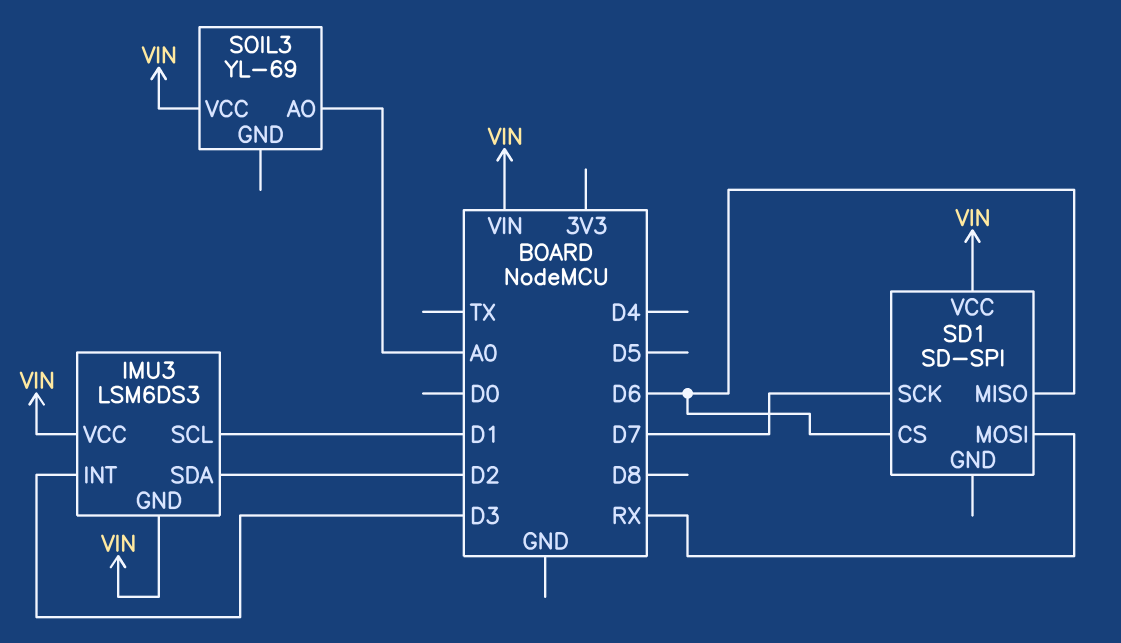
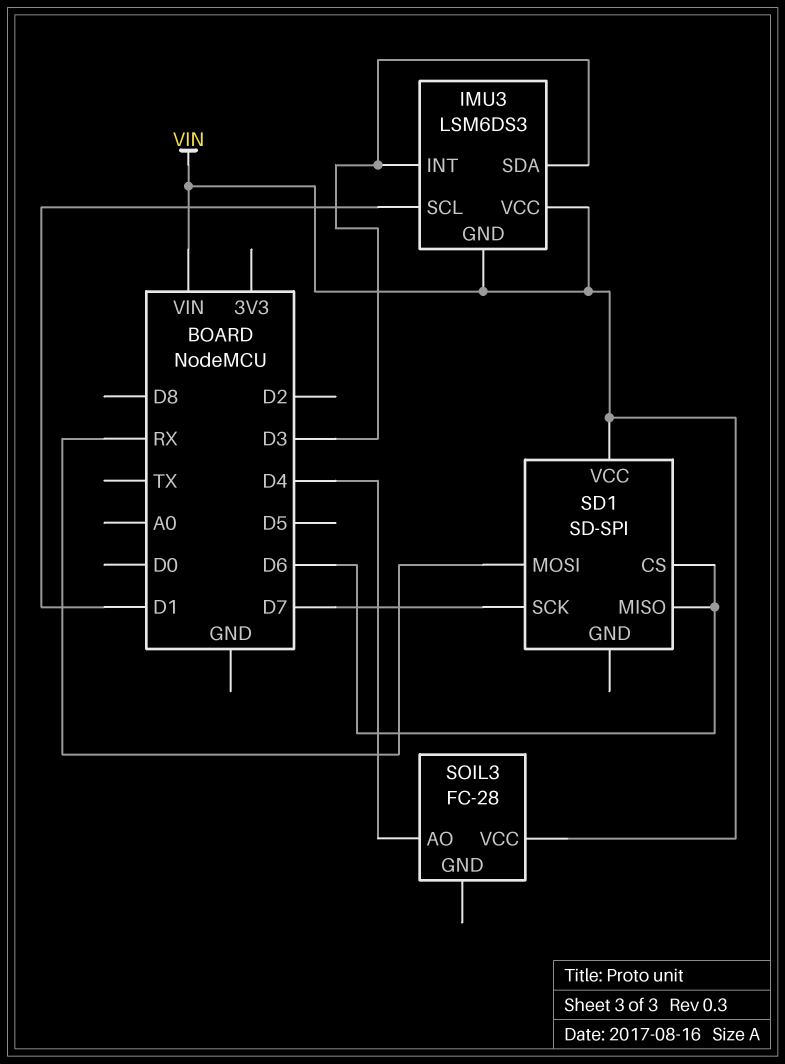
IMU3 pin SDA: D2 -> D3
SOIL3: YL-69 -> FC-28
SOIL3 pin AO: A0 -> D4

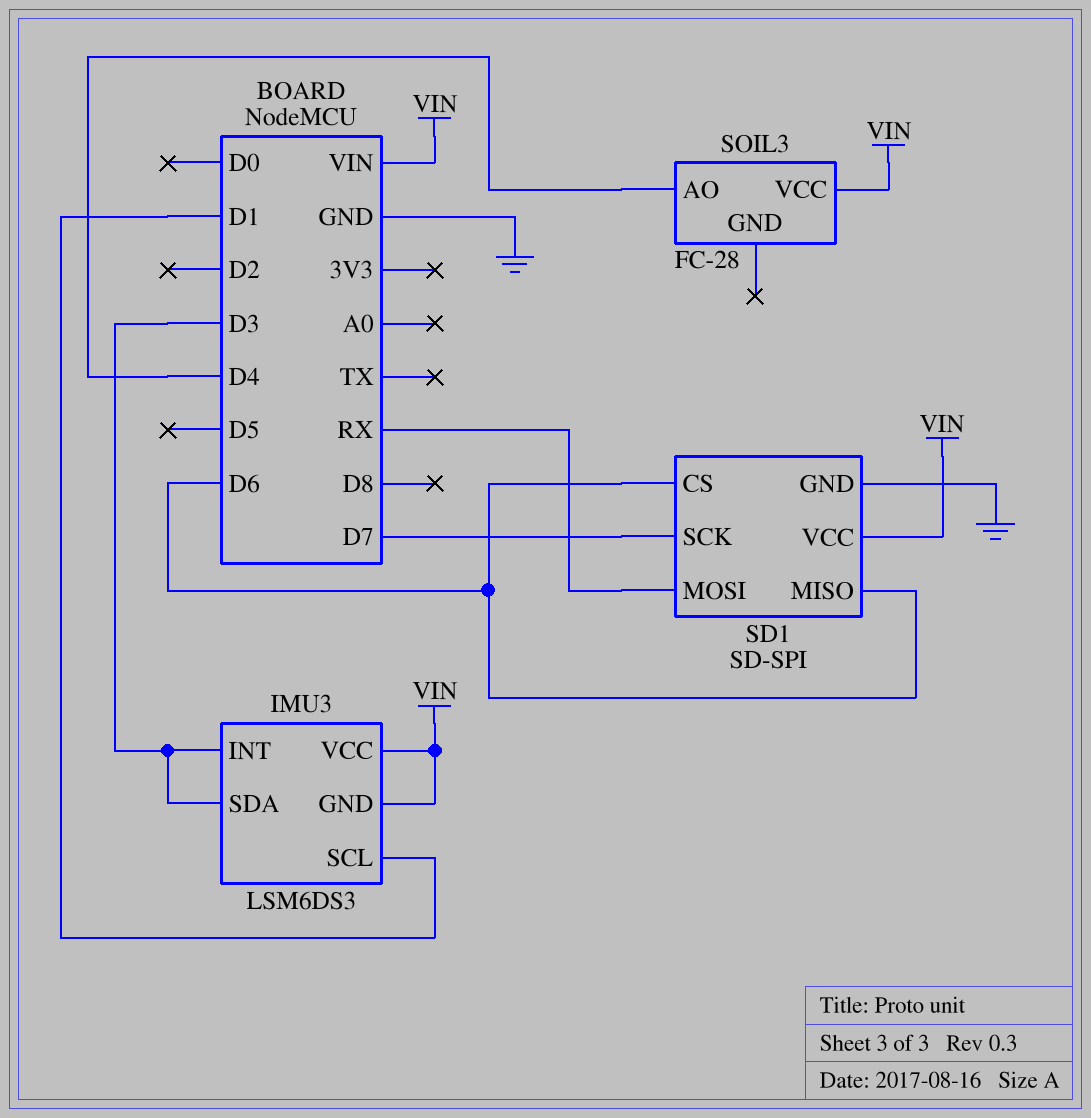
SD1 pin GND: none -> GND

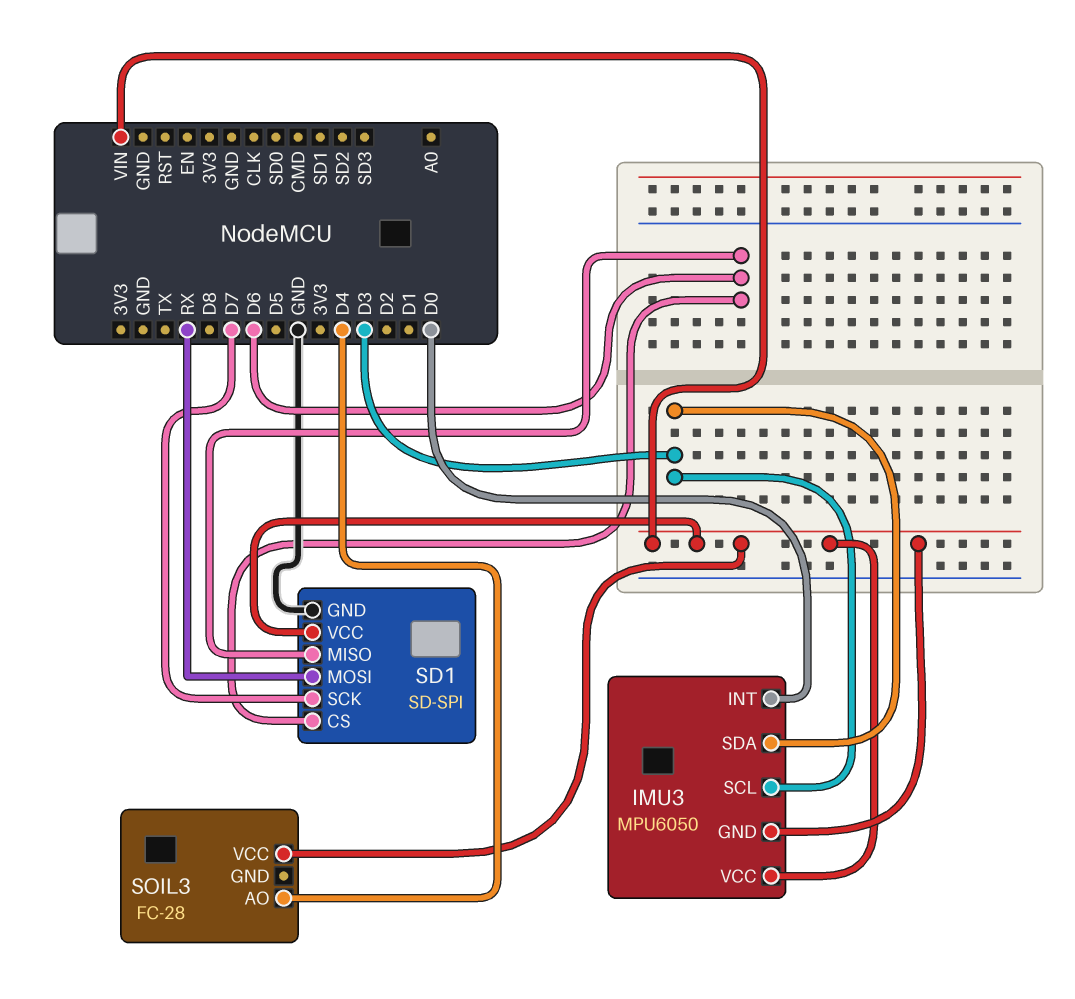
IMU3: LSM6DS3 -> MPU6050
IMU3 pin INT: D3 -> D0
IMU3 pin SCL: D1 -> D3

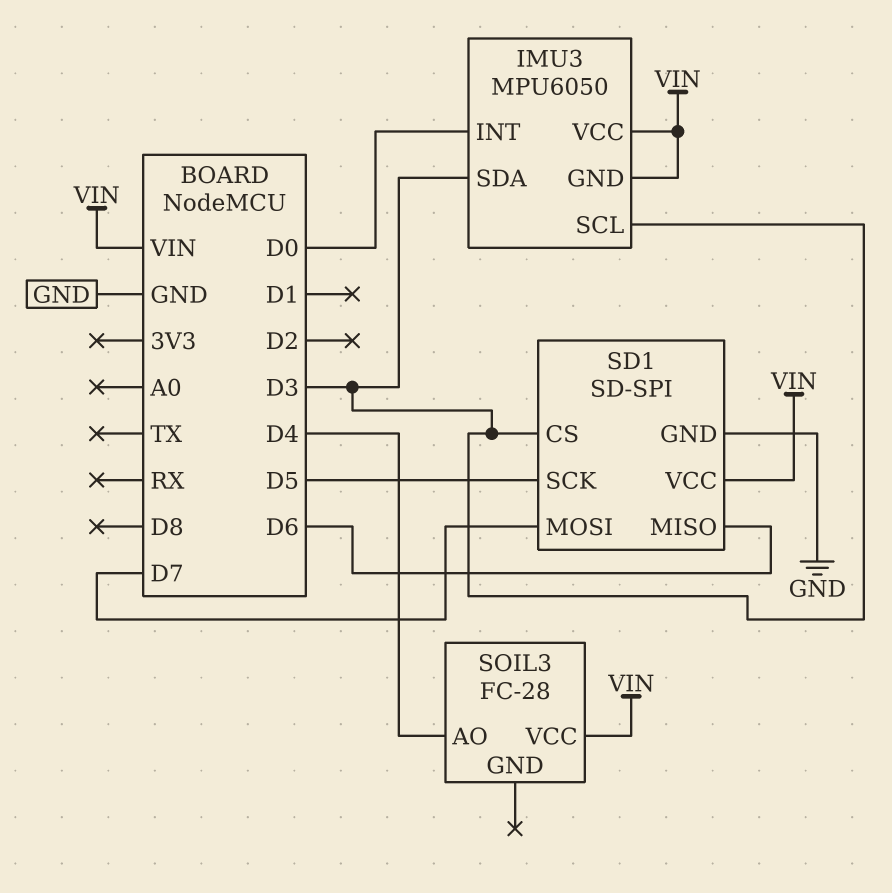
SD1 pin CS: D6 -> D3
SD1 pin MOSI: RX -> D7
SD1 pin SCK: D7 -> D5

